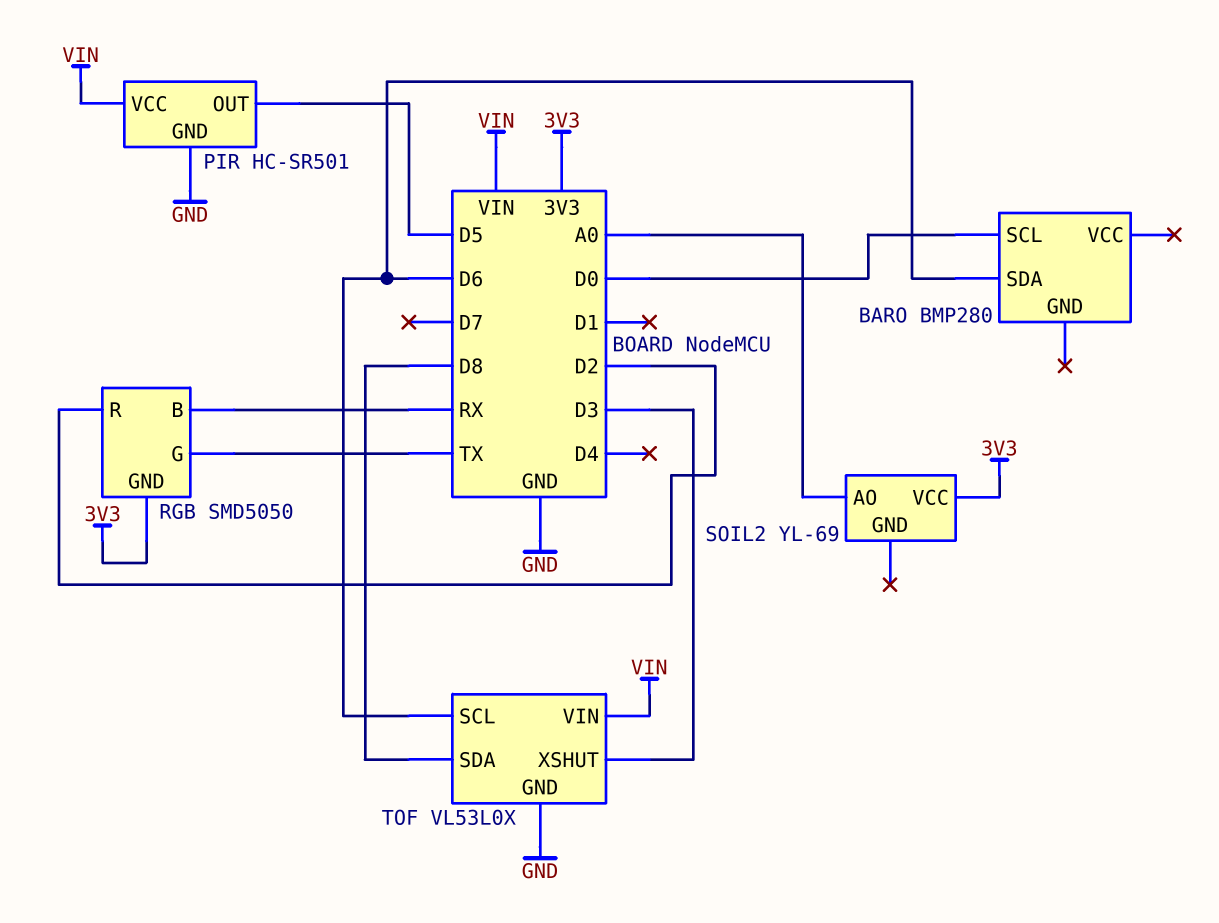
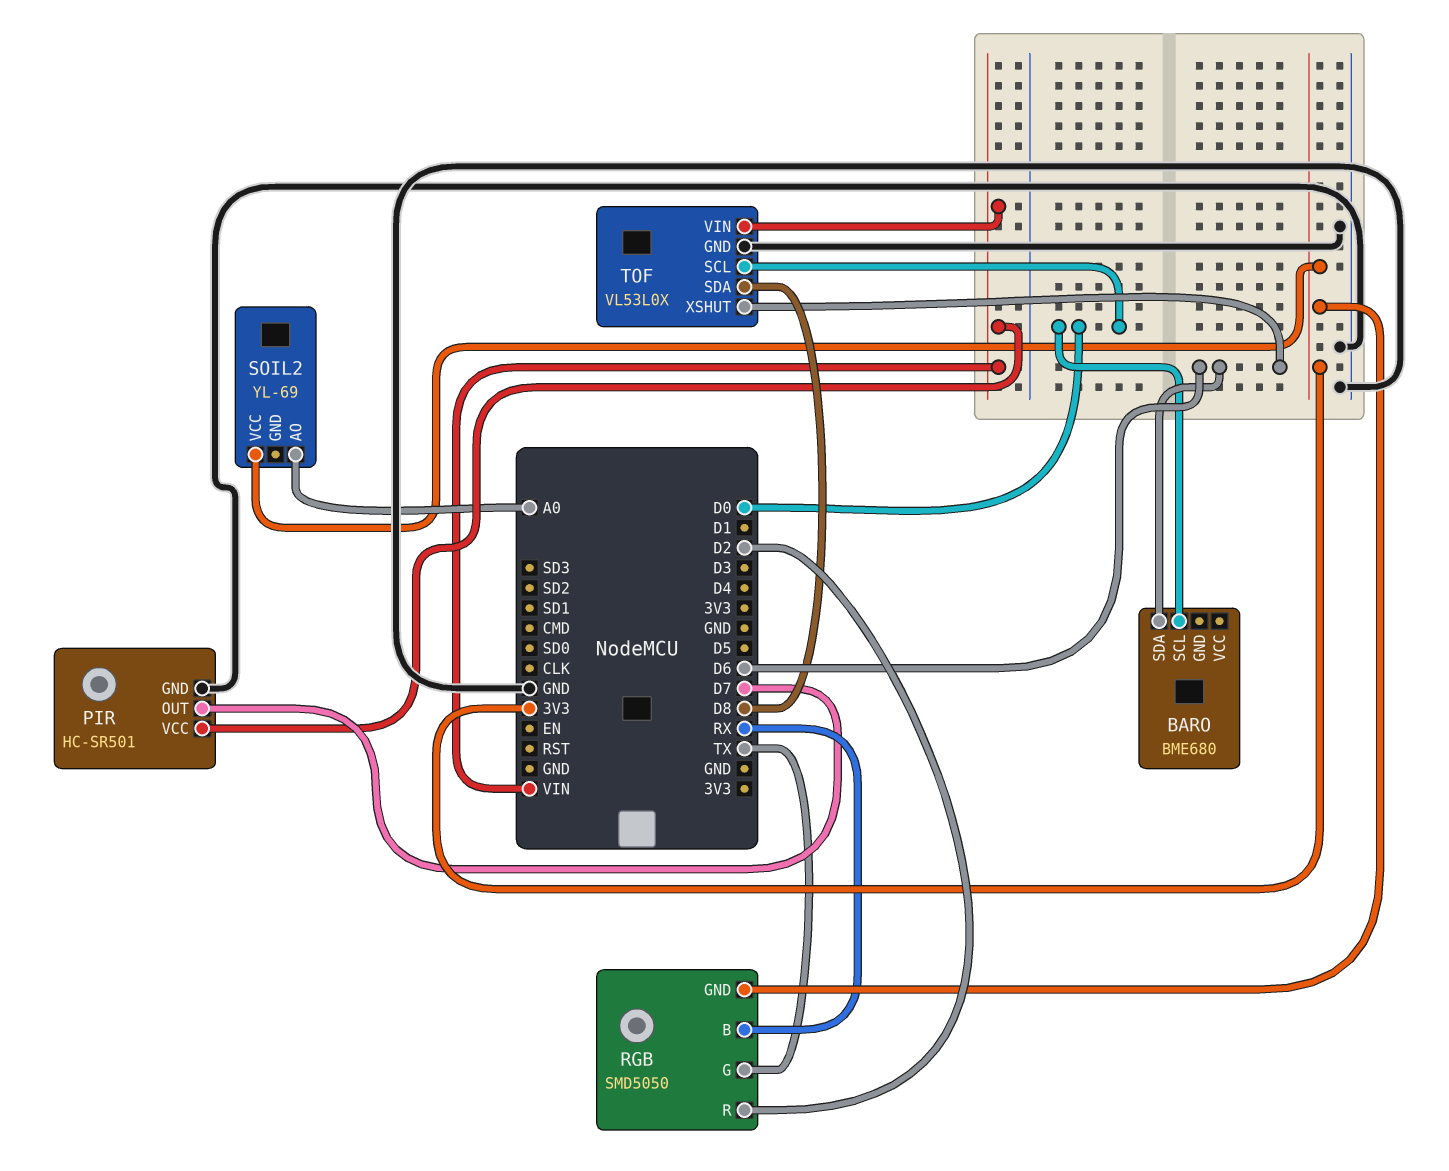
BARO: BMP280 -> BME680
PIR pin OUT: D5 -> D7
TOF pin SCL: D6 -> D0
TOF pin XSHUT: D3 -> D6

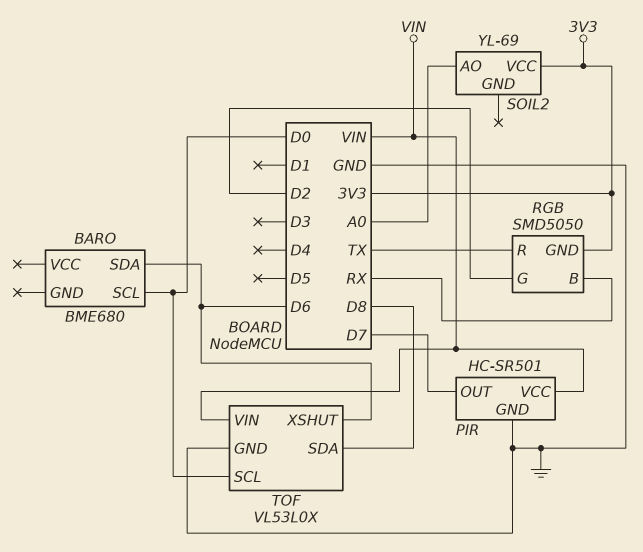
RGB pin G: TX -> D2
RGB pin R: D2 -> TX

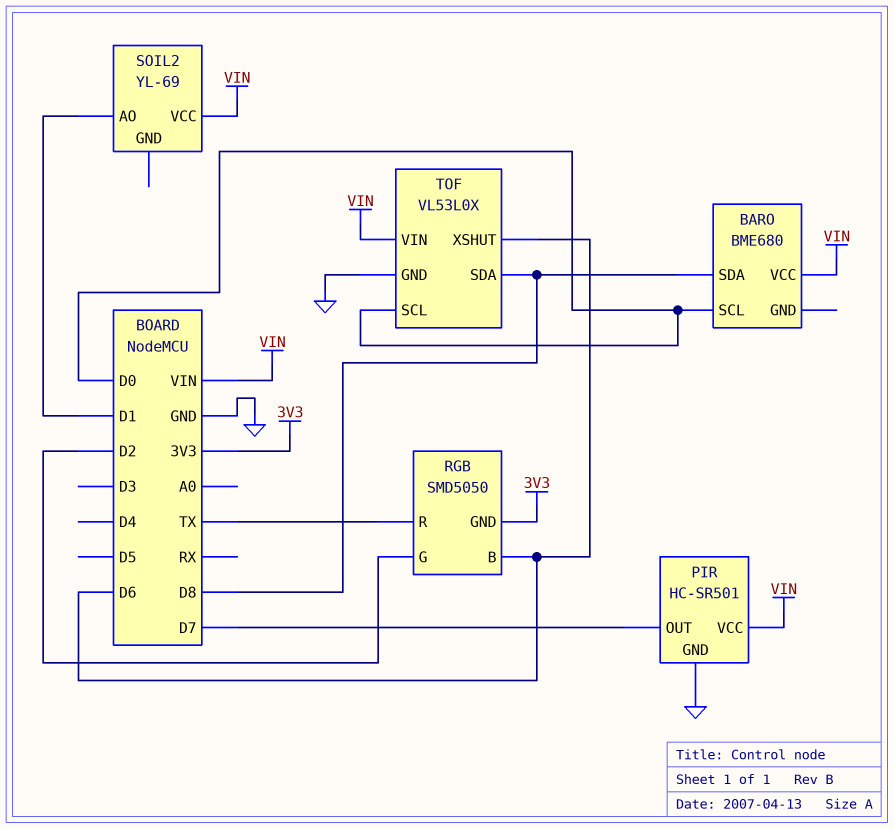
BARO pin SDA: D6 -> D8
BARO pin VCC: none -> VIN
RGB pin B: RX -> D6
SOIL2 pin AO: A0 -> D1
SOIL2 pin VCC: 3V3 -> VIN

